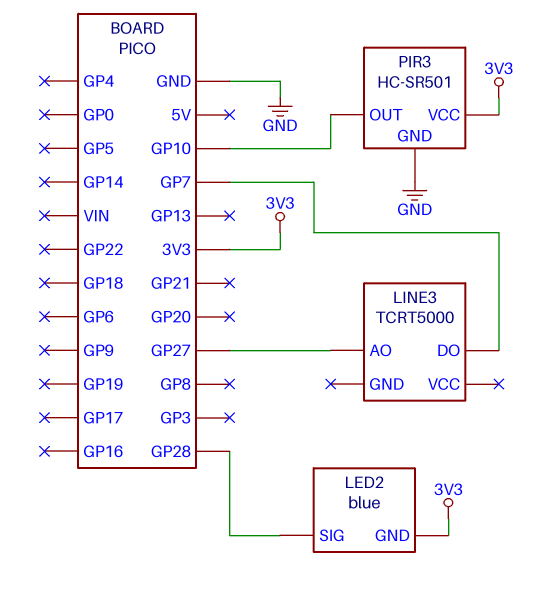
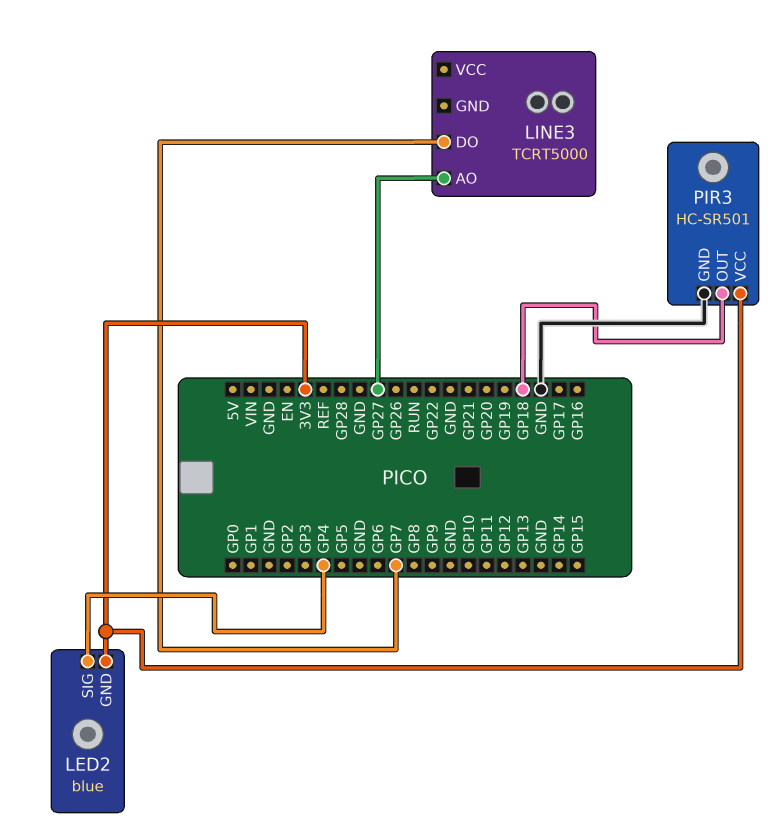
LED2 pin SIG: GP28 -> GP4
PIR3 pin OUT: GP10 -> GP18

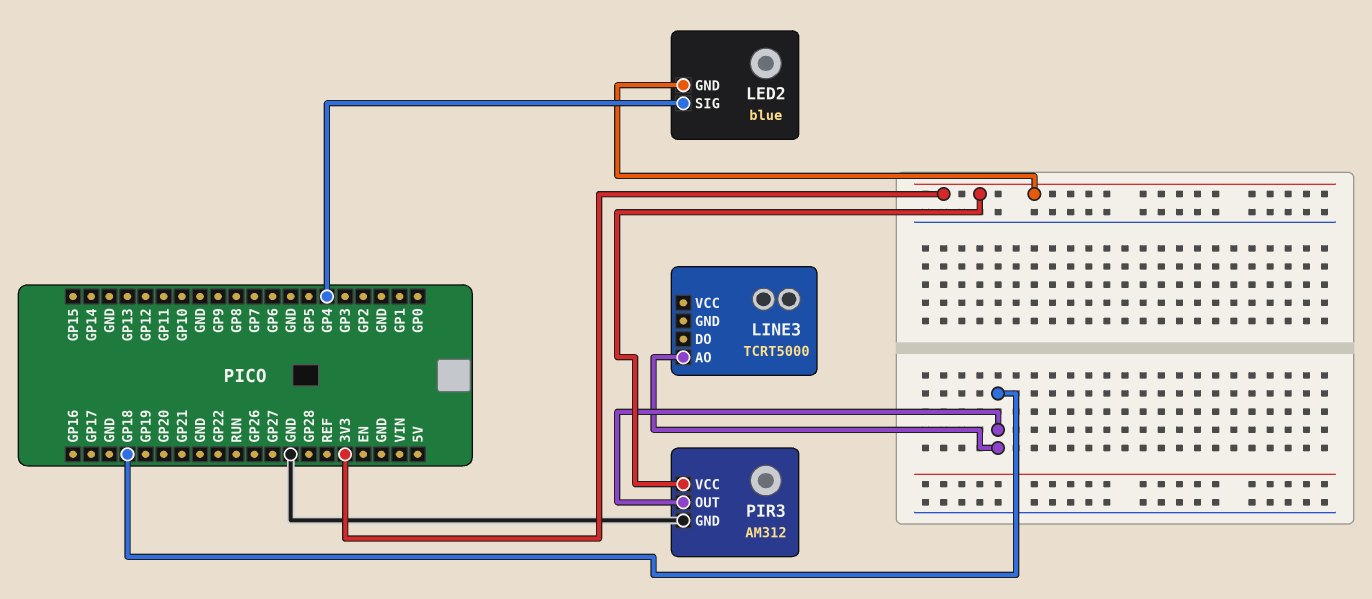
LINE3 pin AO: GP27 -> GP18
LINE3 pin DO: GP7 -> none
PIR3: HC-SR501 -> AM312

